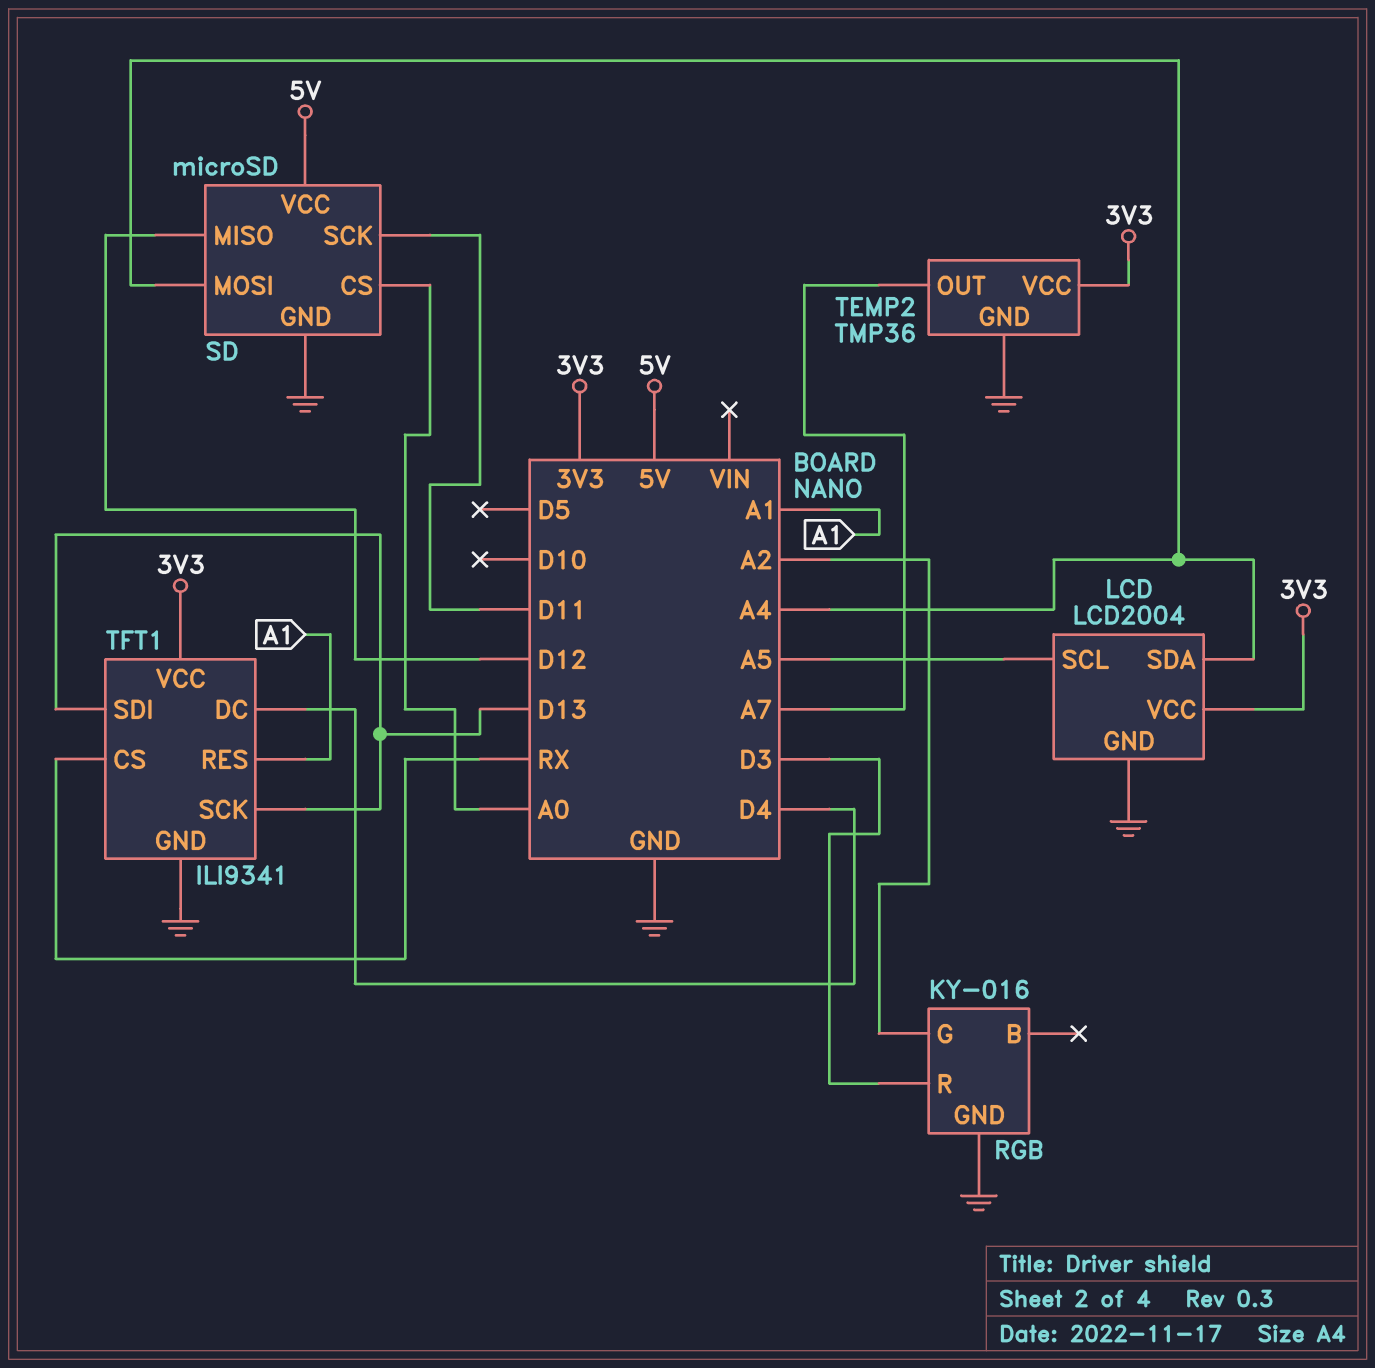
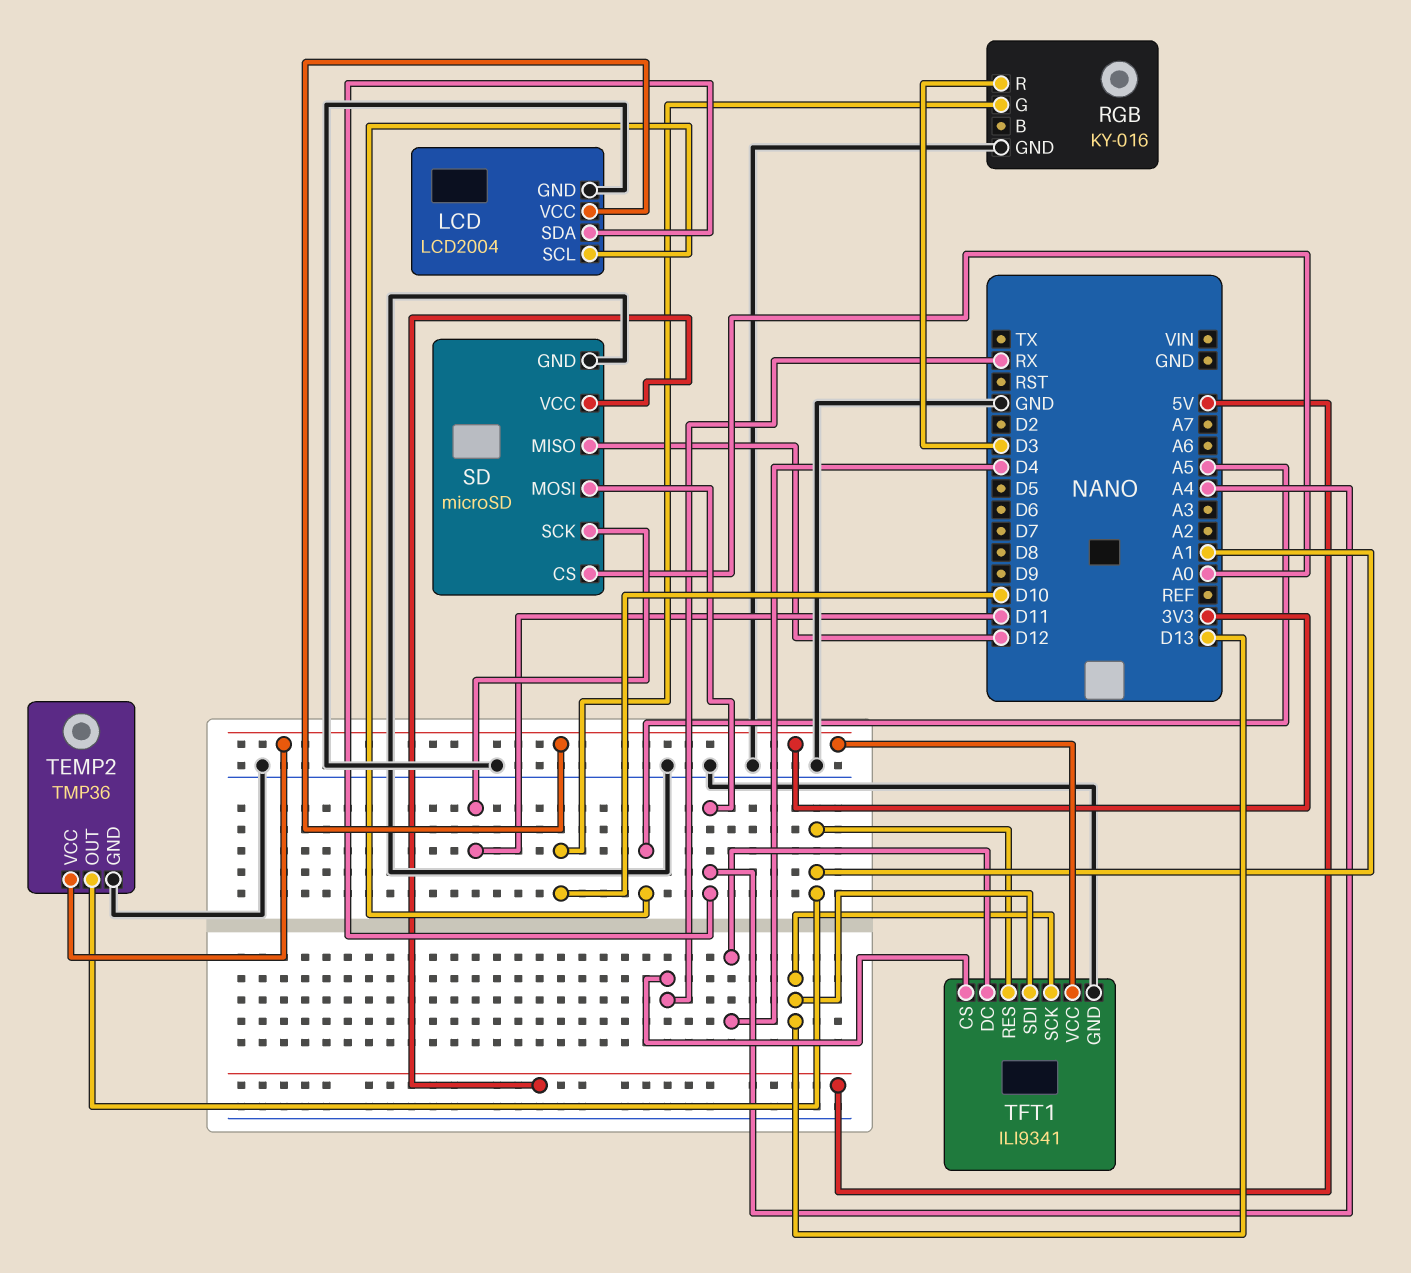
RGB pin G: A2 -> D10
TEMP2 pin OUT: A7 -> A1

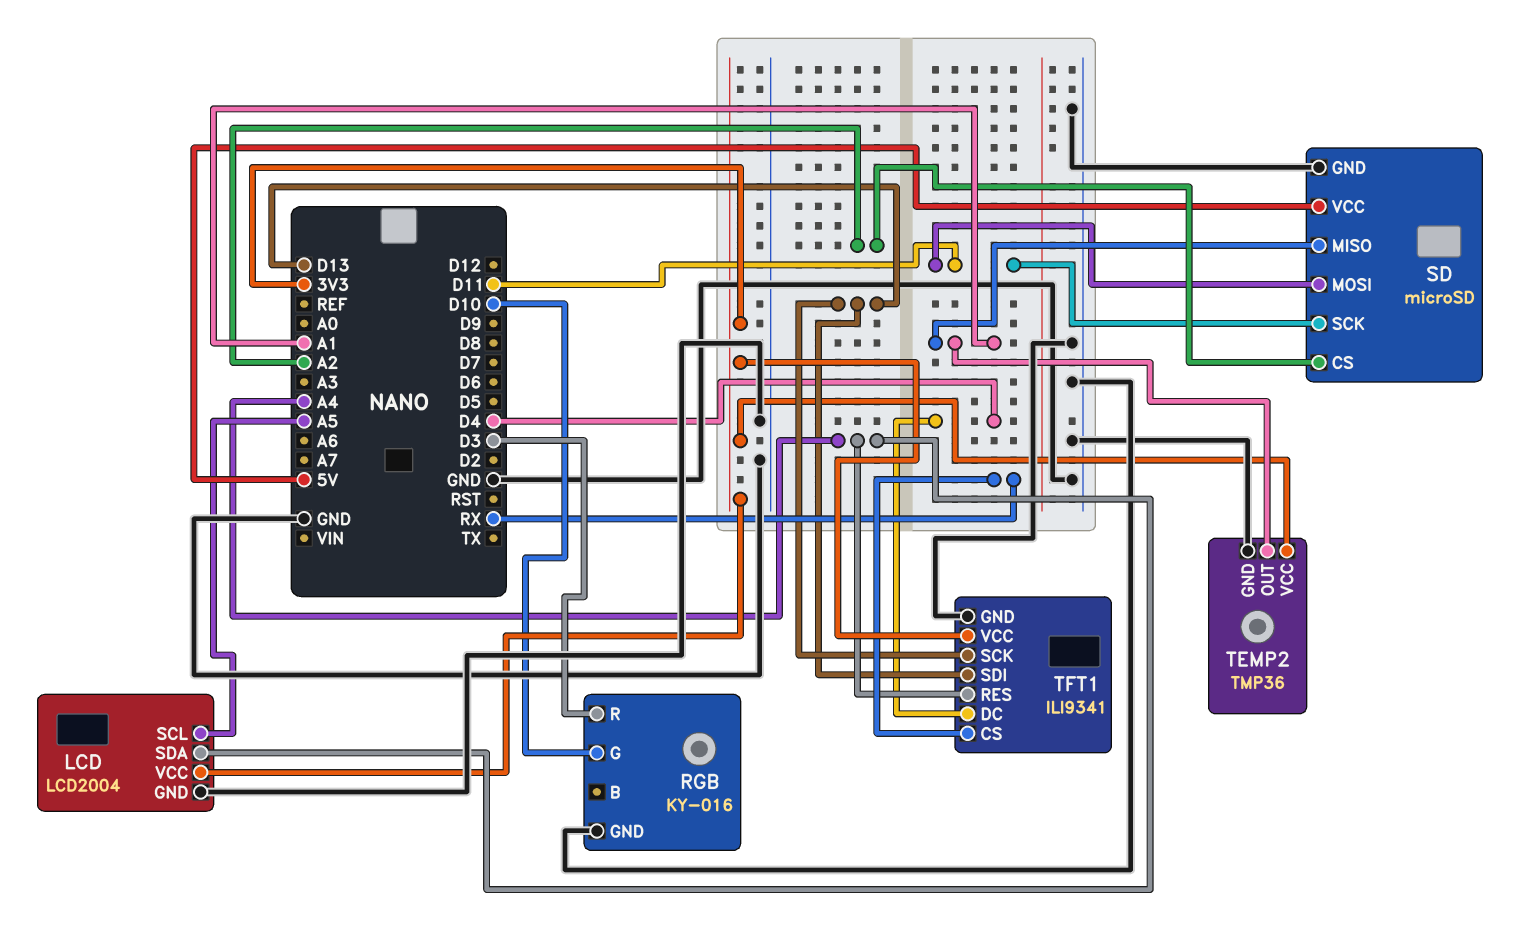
SD pin CS: A0 -> A2
SD pin MISO: D12 -> A1
SD pin MOSI: A4 -> D11
TFT1 pin RES: A1 -> A4

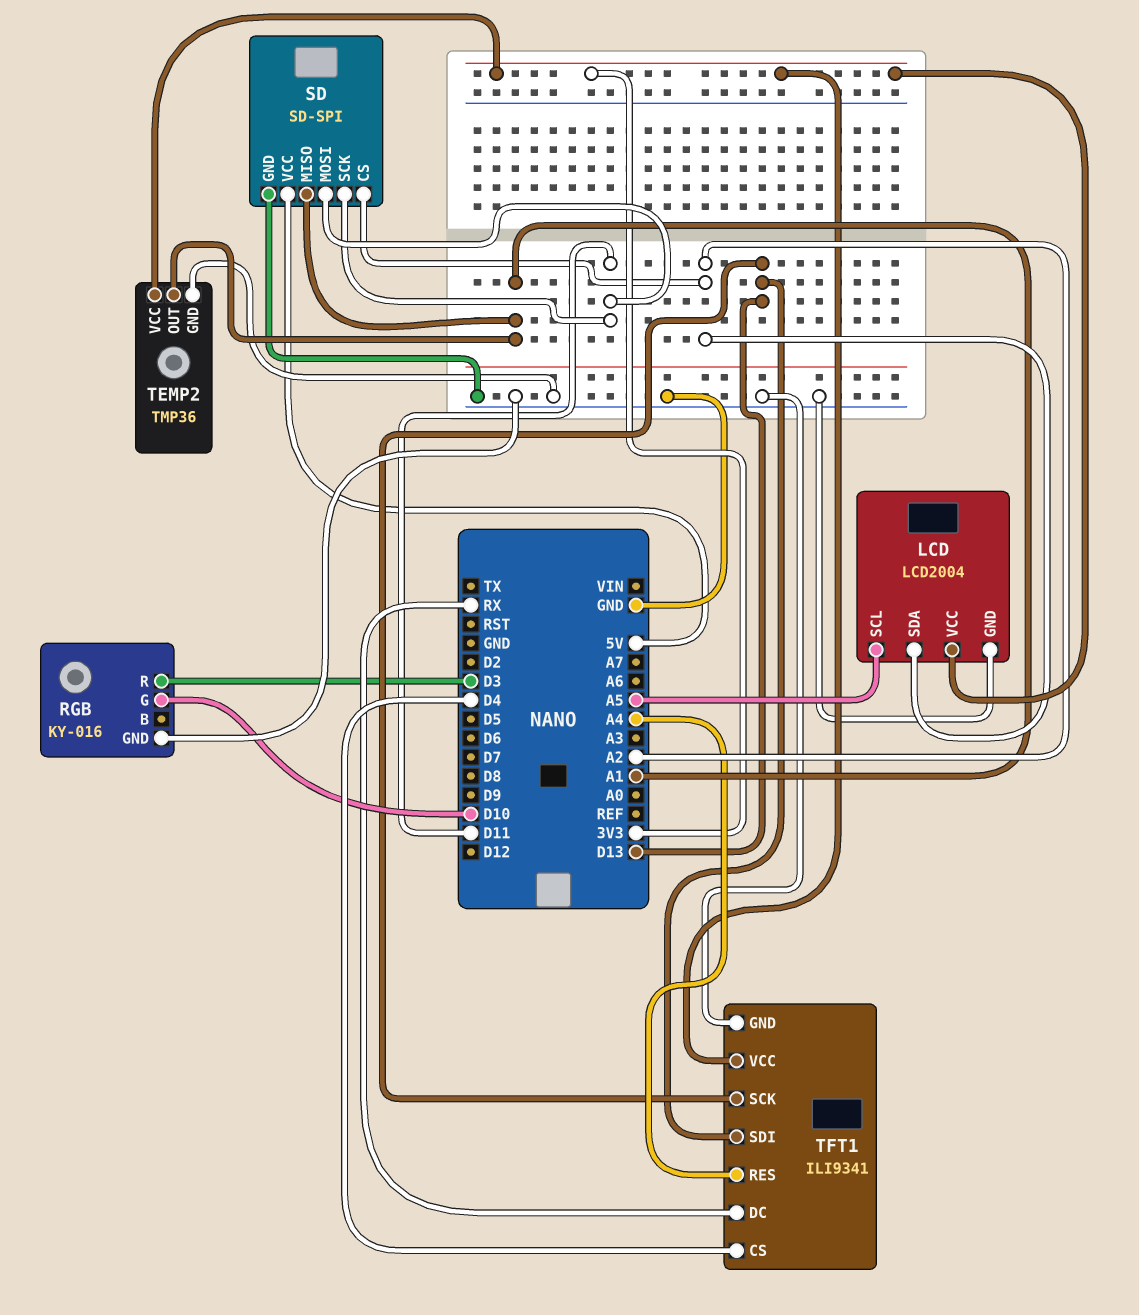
LCD pin SDA: A4 -> A2
SD: microSD -> SD-SPI
TFT1 pin CS: RX -> D4
TFT1 pin DC: D4 -> RX

